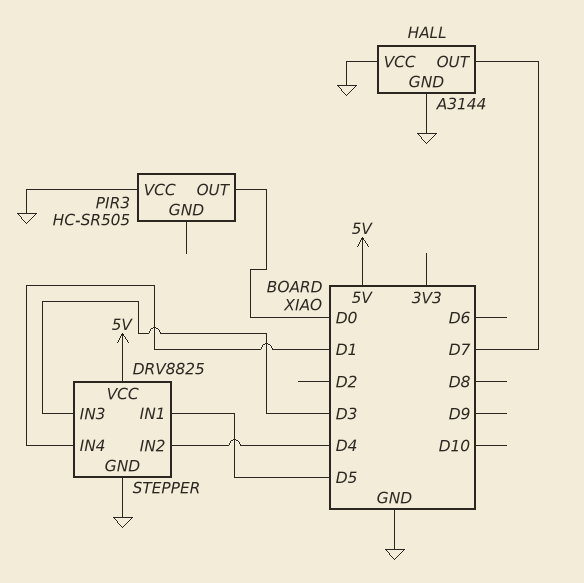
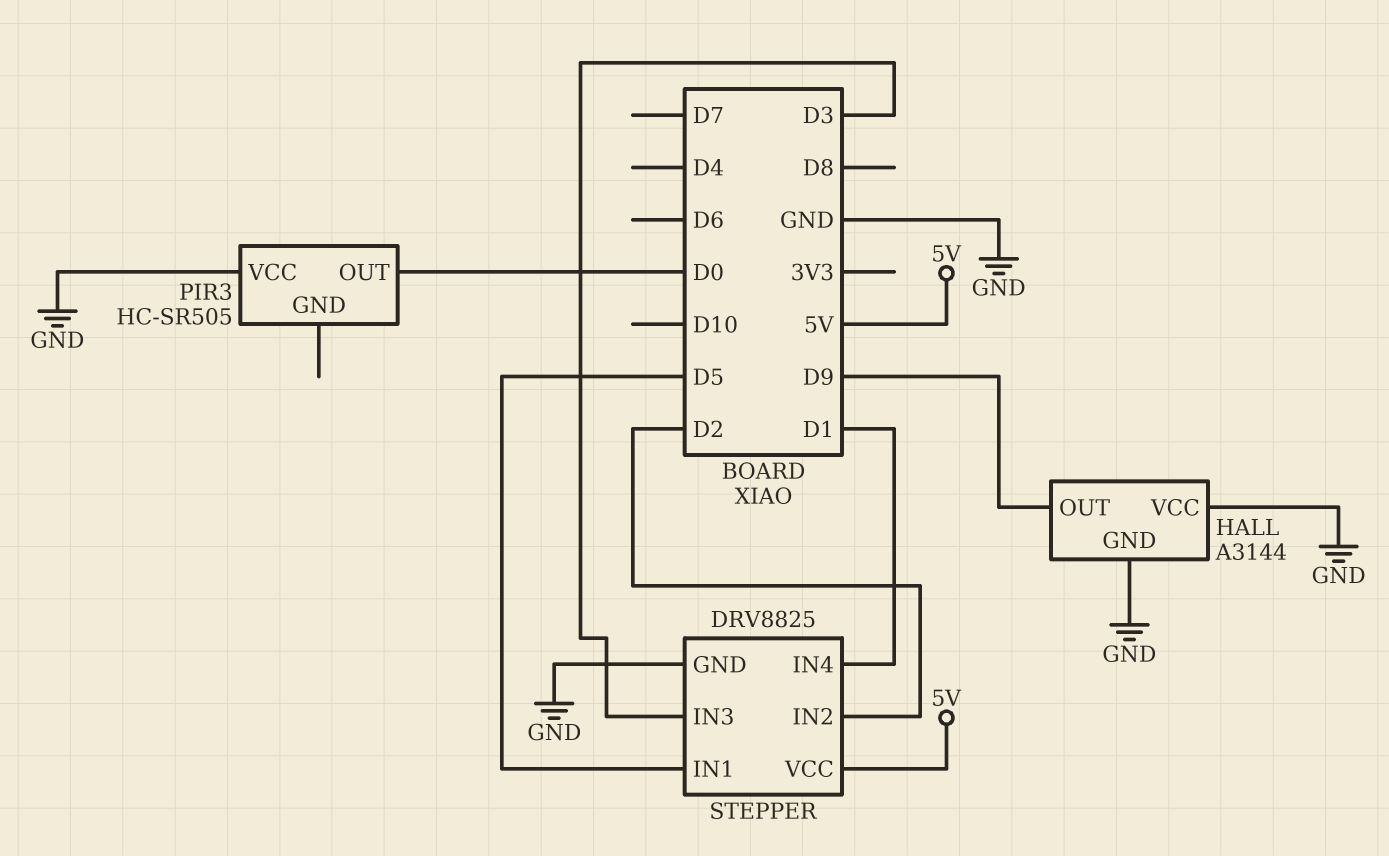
HALL pin OUT: D7 -> D9
STEPPER pin IN2: D4 -> D2

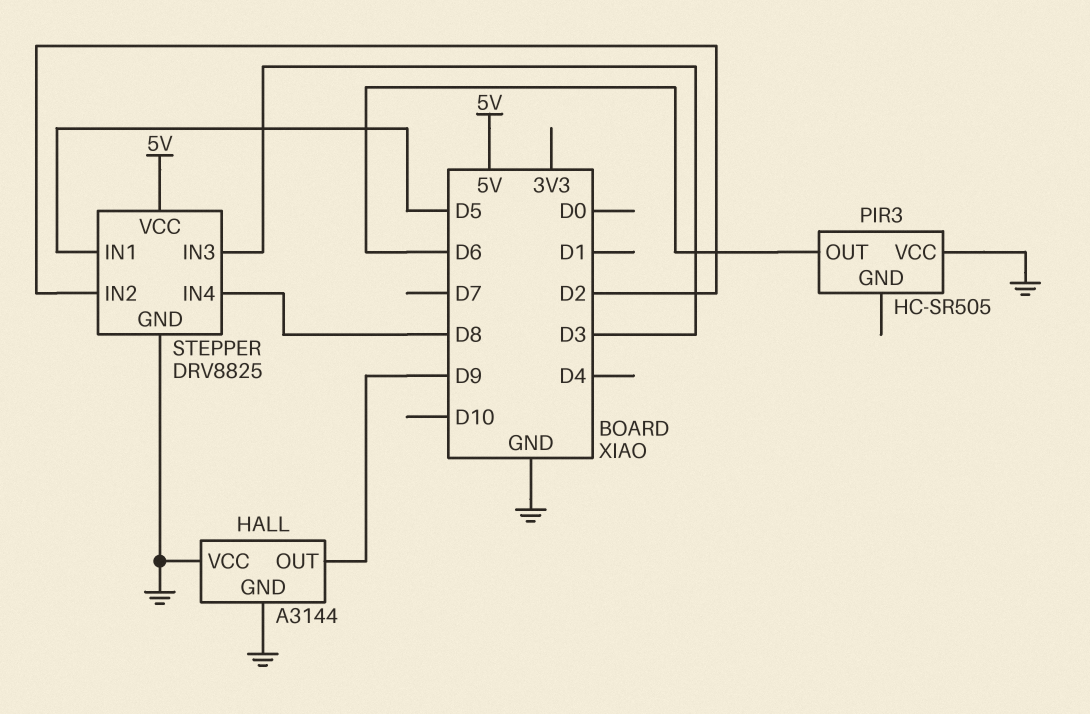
PIR3 pin OUT: D0 -> D6
STEPPER pin IN4: D1 -> D8

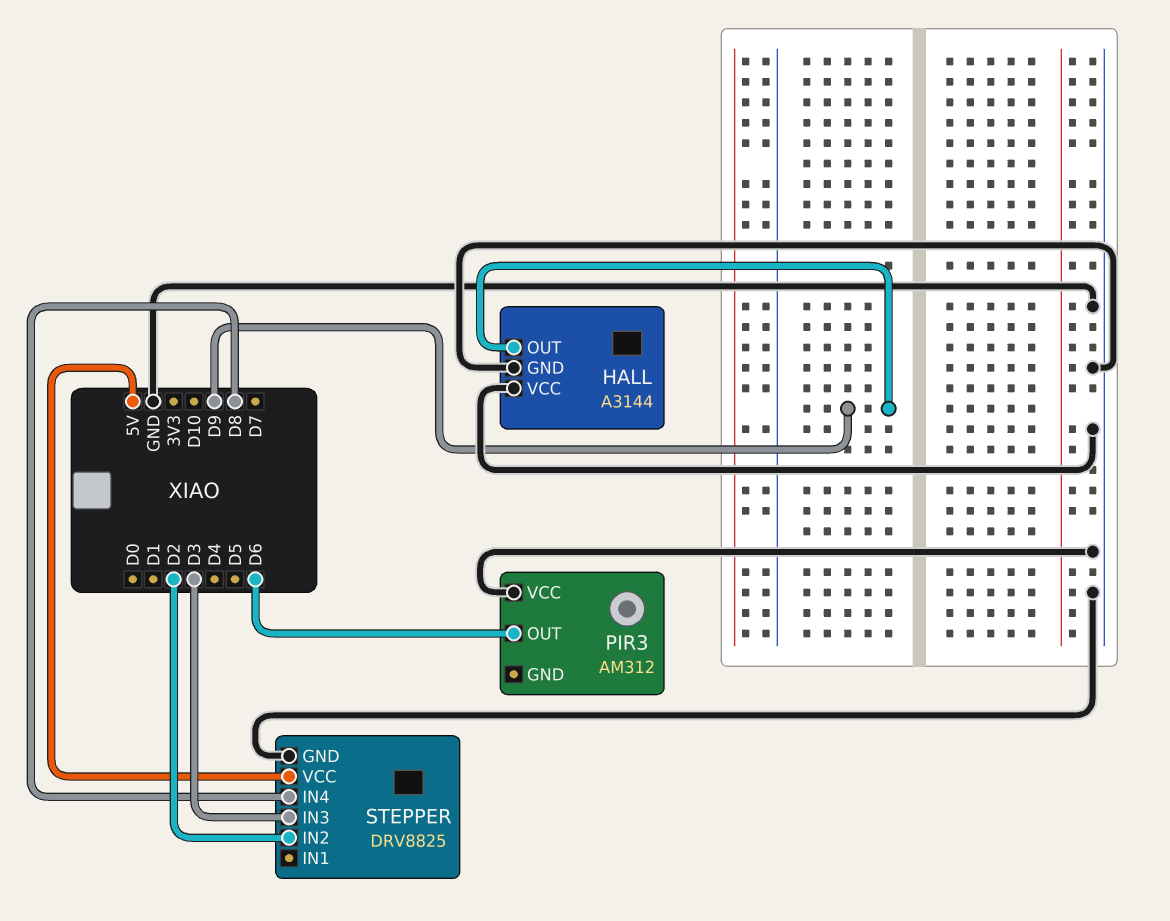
PIR3: HC-SR505 -> AM312
STEPPER pin IN1: D5 -> none

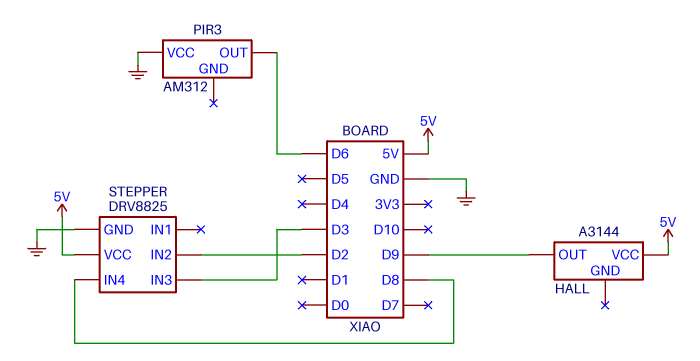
HALL pin GND: GND -> none
HALL pin VCC: GND -> 5V

